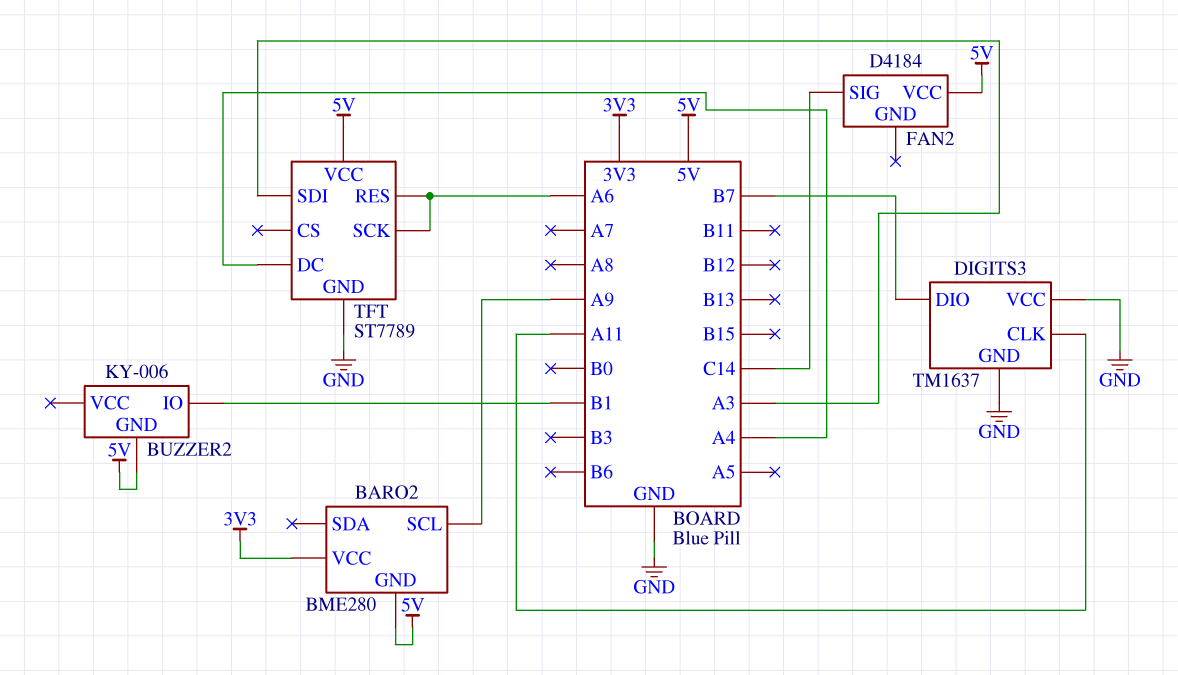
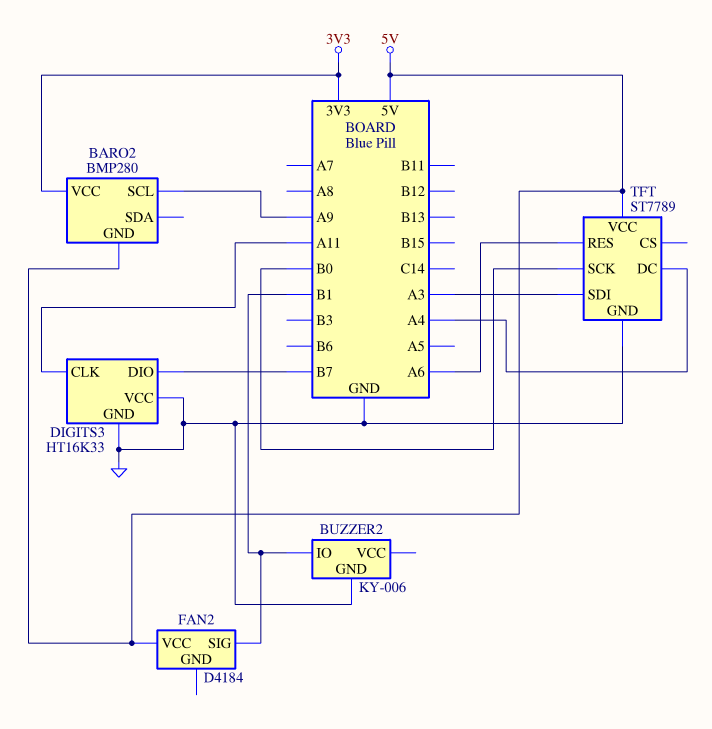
BARO2: BME280 -> BMP280
BUZZER2 pin GND: 5V -> GND
DIGITS3: TM1637 -> HT16K33
FAN2 pin SIG: C14 -> B1
TFT pin SCK: A6 -> B0

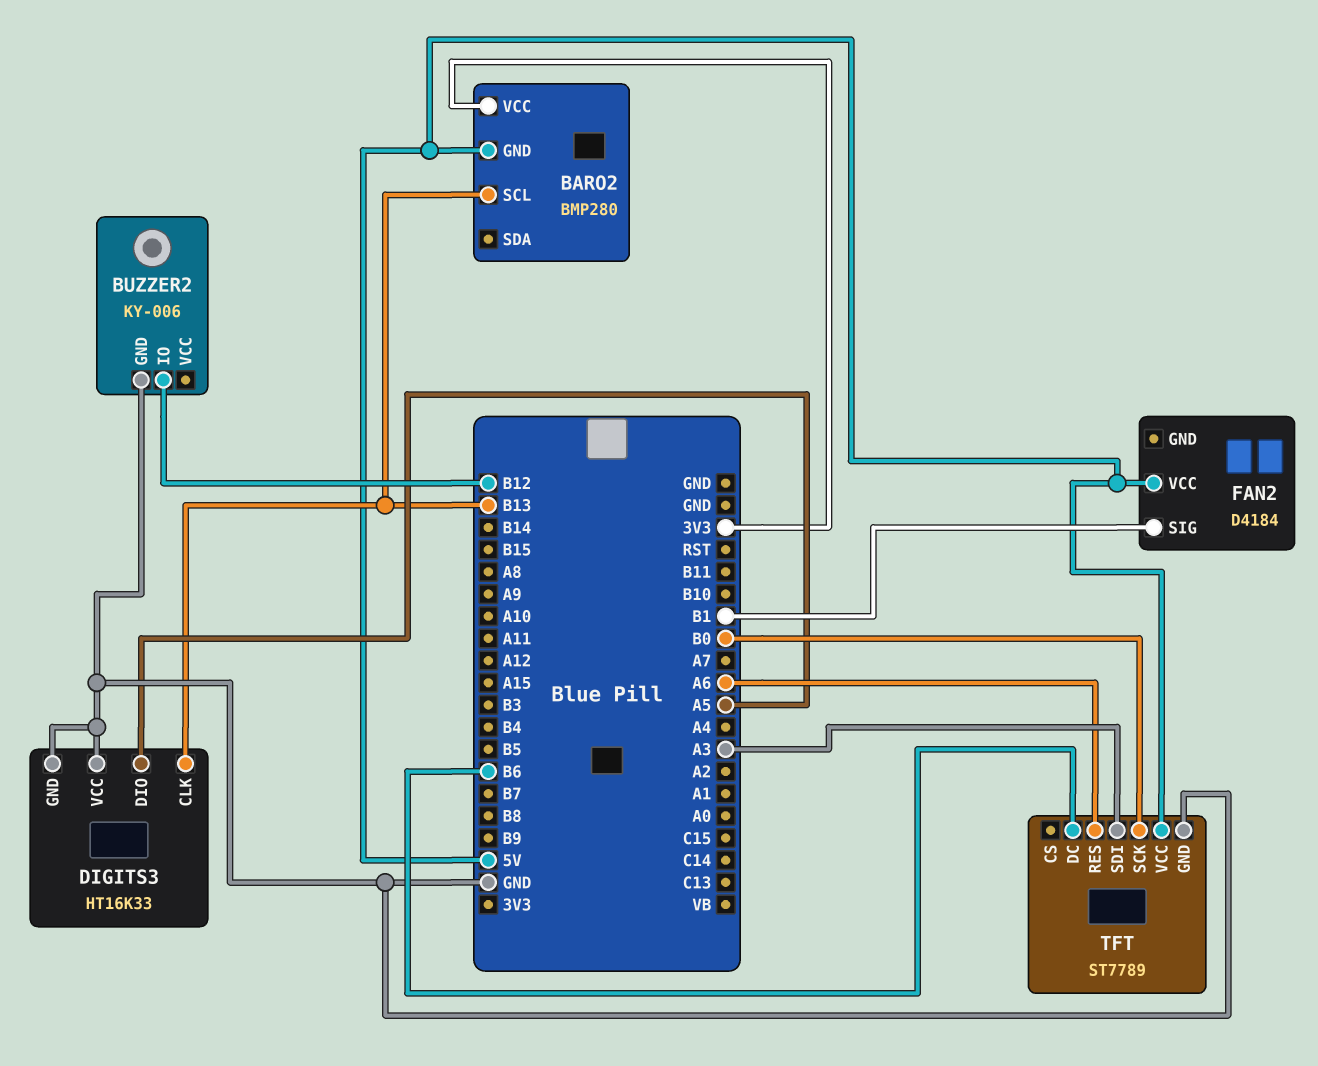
BARO2 pin SCL: A9 -> B13
BUZZER2 pin IO: B1 -> B12
DIGITS3 pin CLK: A11 -> B13
DIGITS3 pin DIO: B7 -> A5
TFT pin DC: A4 -> B6

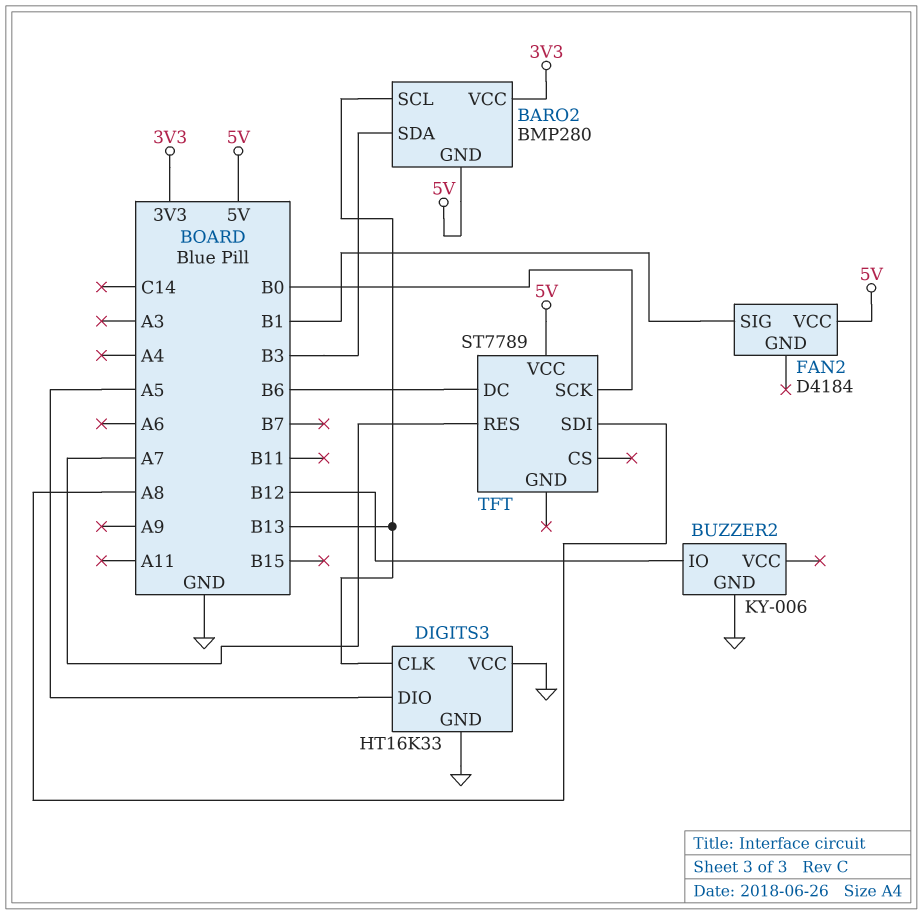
BARO2 pin SDA: none -> B3
TFT pin GND: GND -> none
TFT pin RES: A6 -> A7
TFT pin SDI: A3 -> A8

